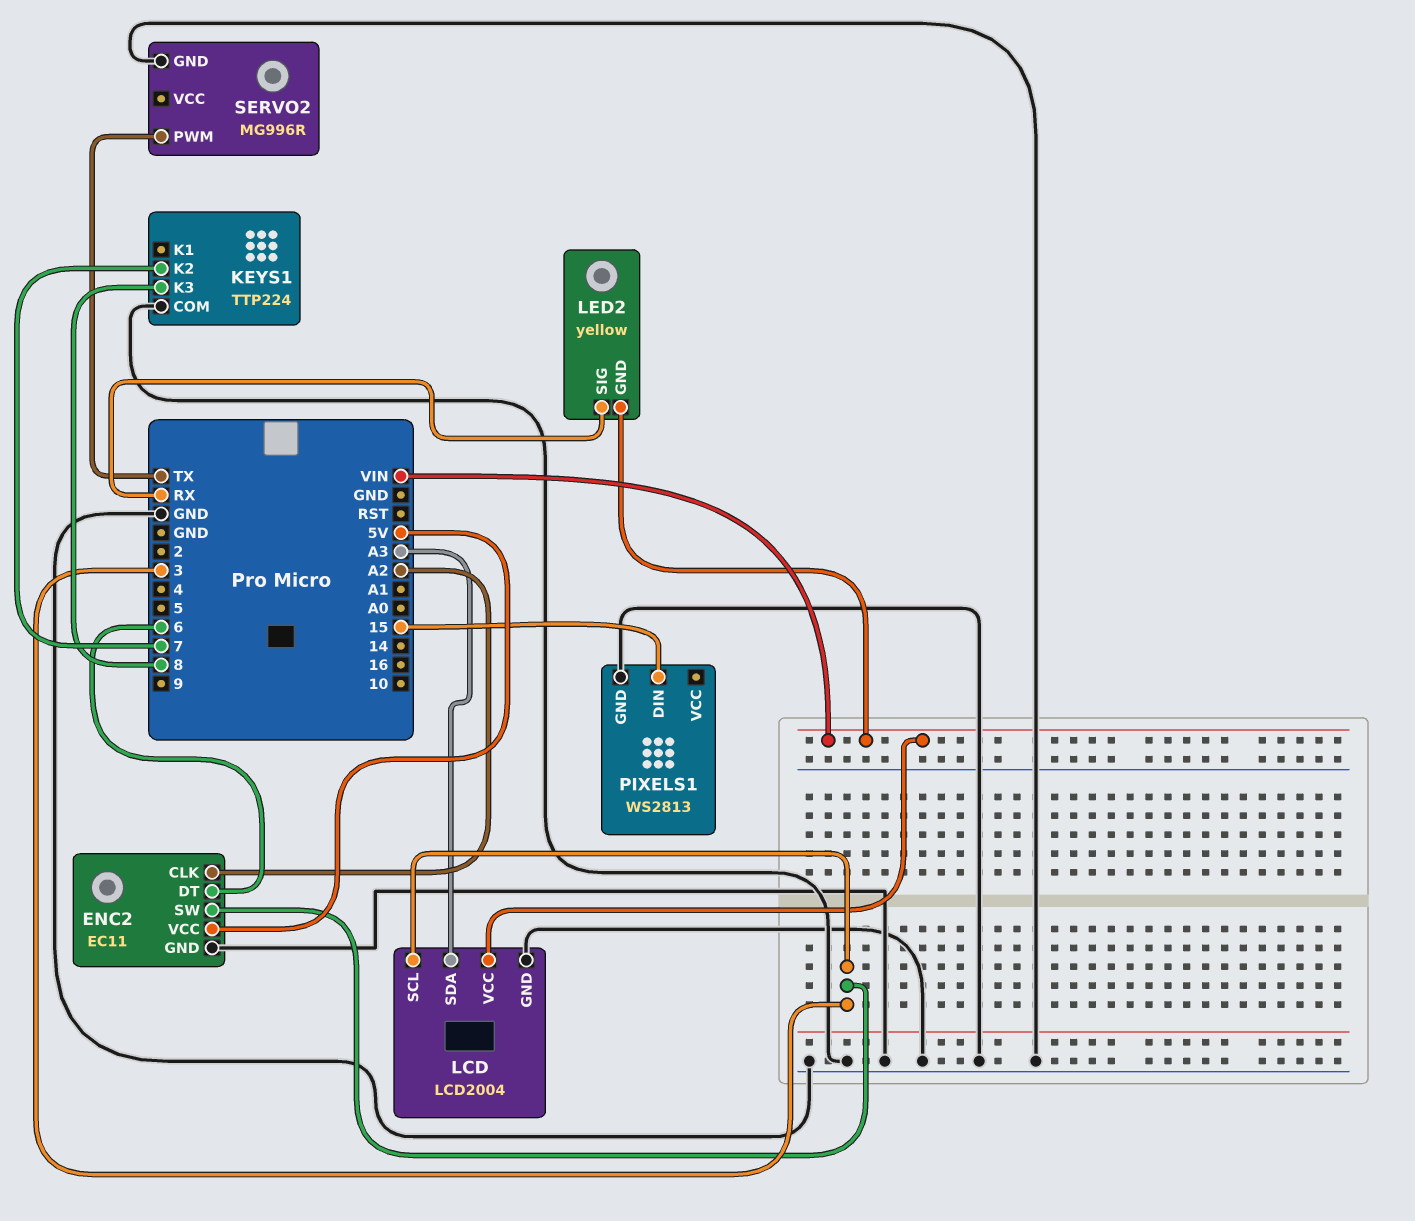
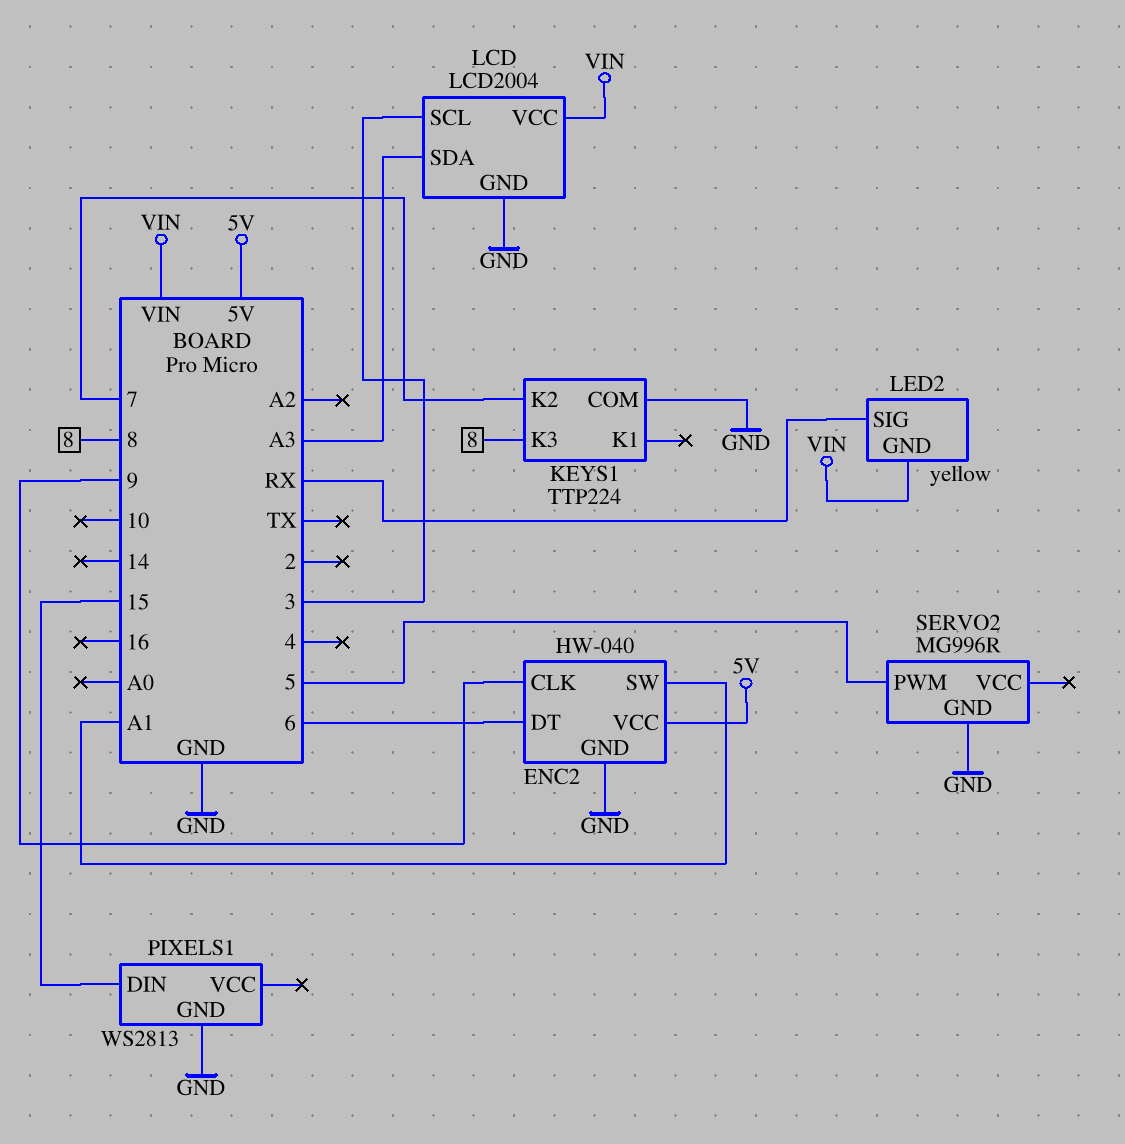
ENC2: EC11 -> HW-040
ENC2 pin CLK: A2 -> 9
ENC2 pin SW: 3 -> A1
SERVO2 pin PWM: TX -> 5

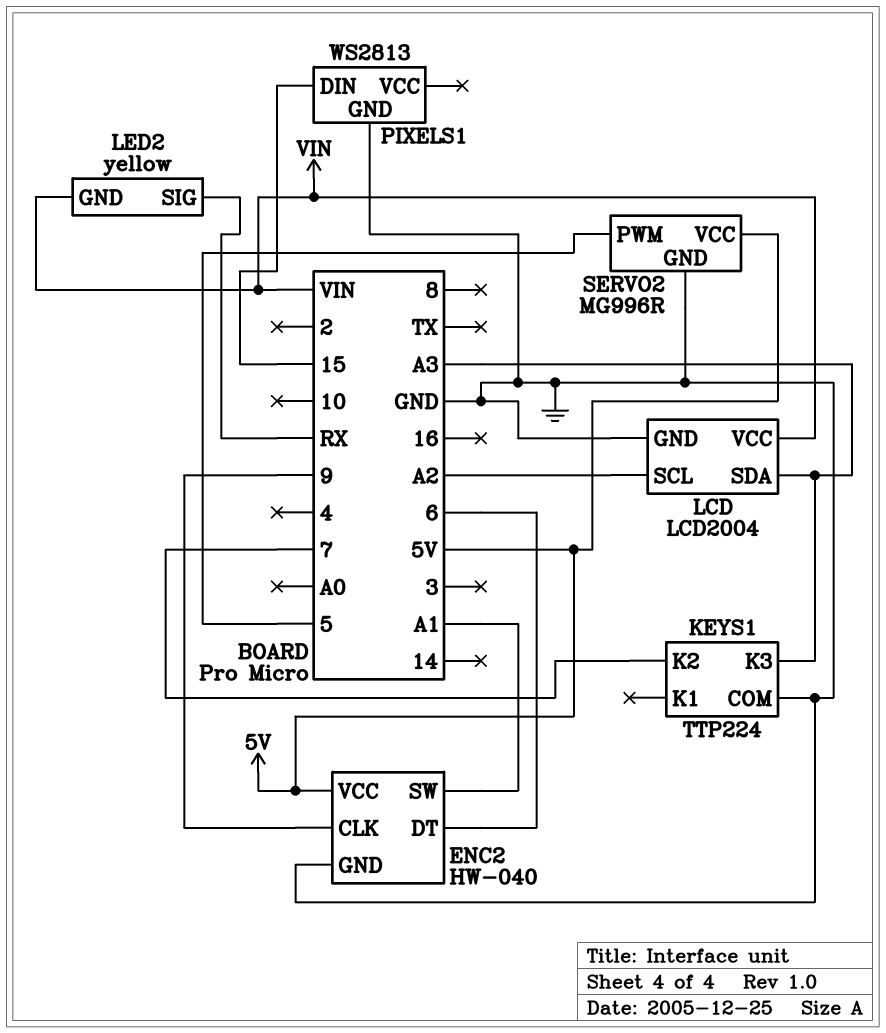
KEYS1 pin K3: 8 -> A3
LCD pin SCL: 3 -> A2
SERVO2 pin VCC: none -> 5V

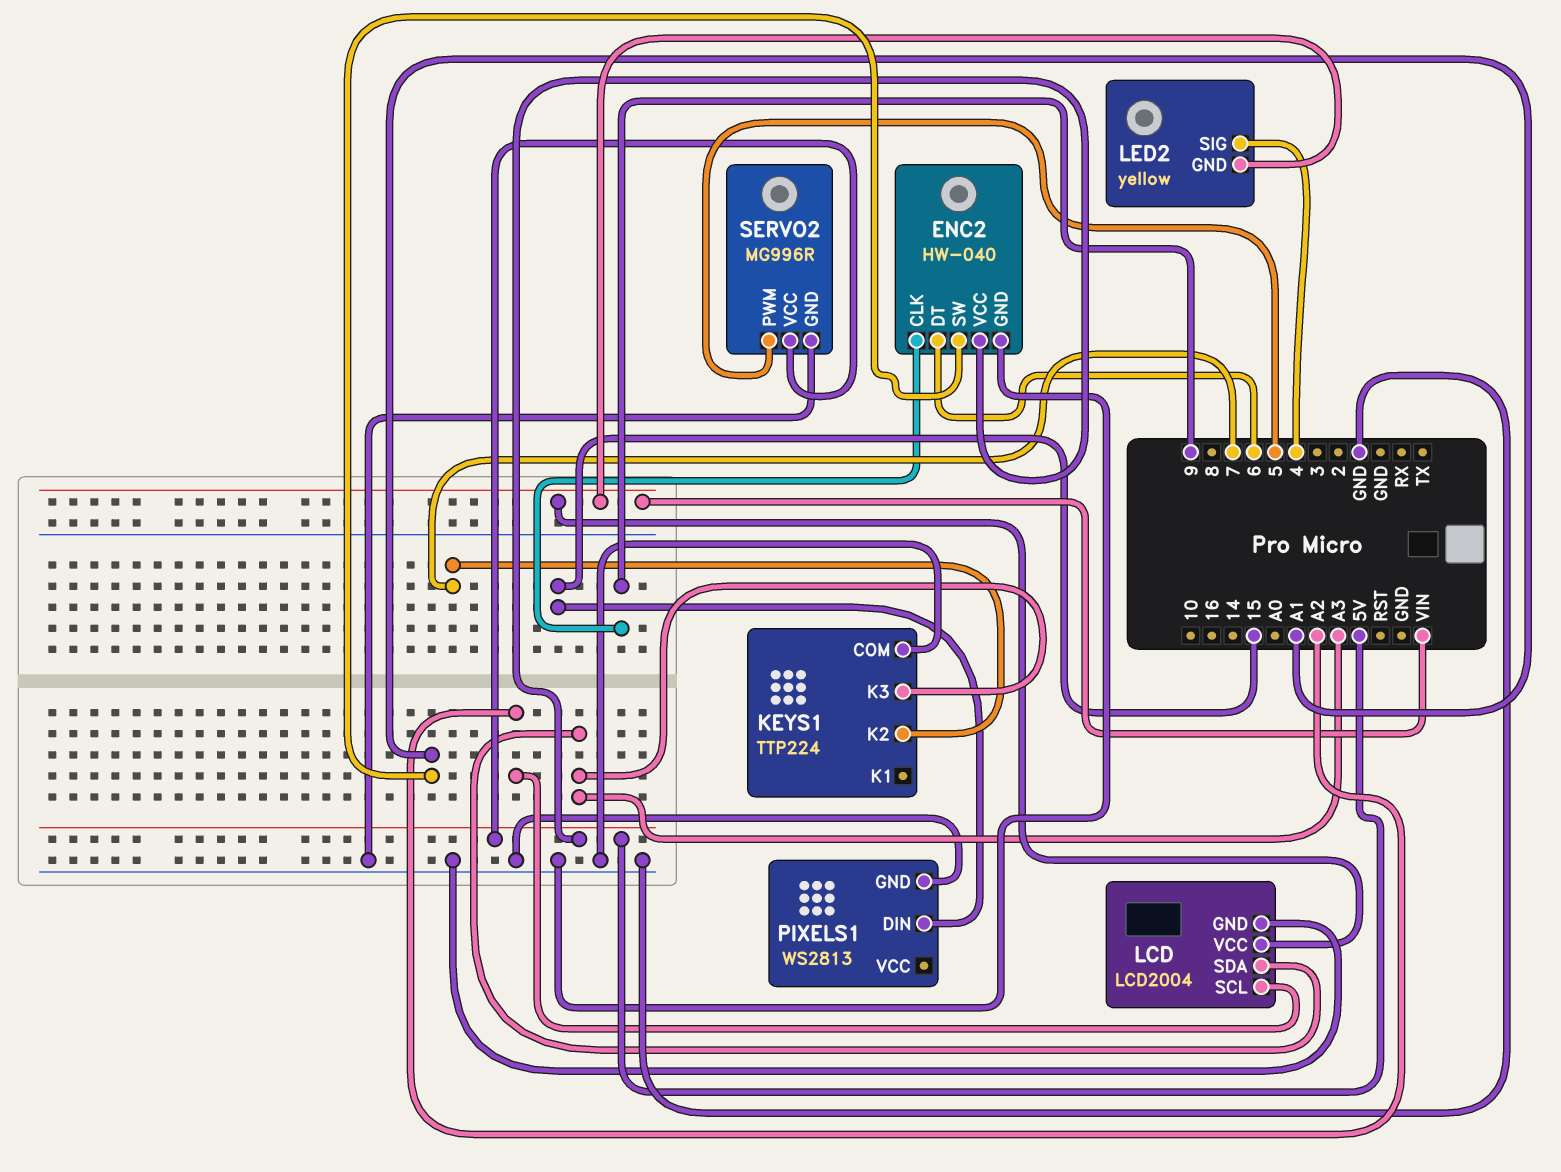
LED2 pin SIG: RX -> 4

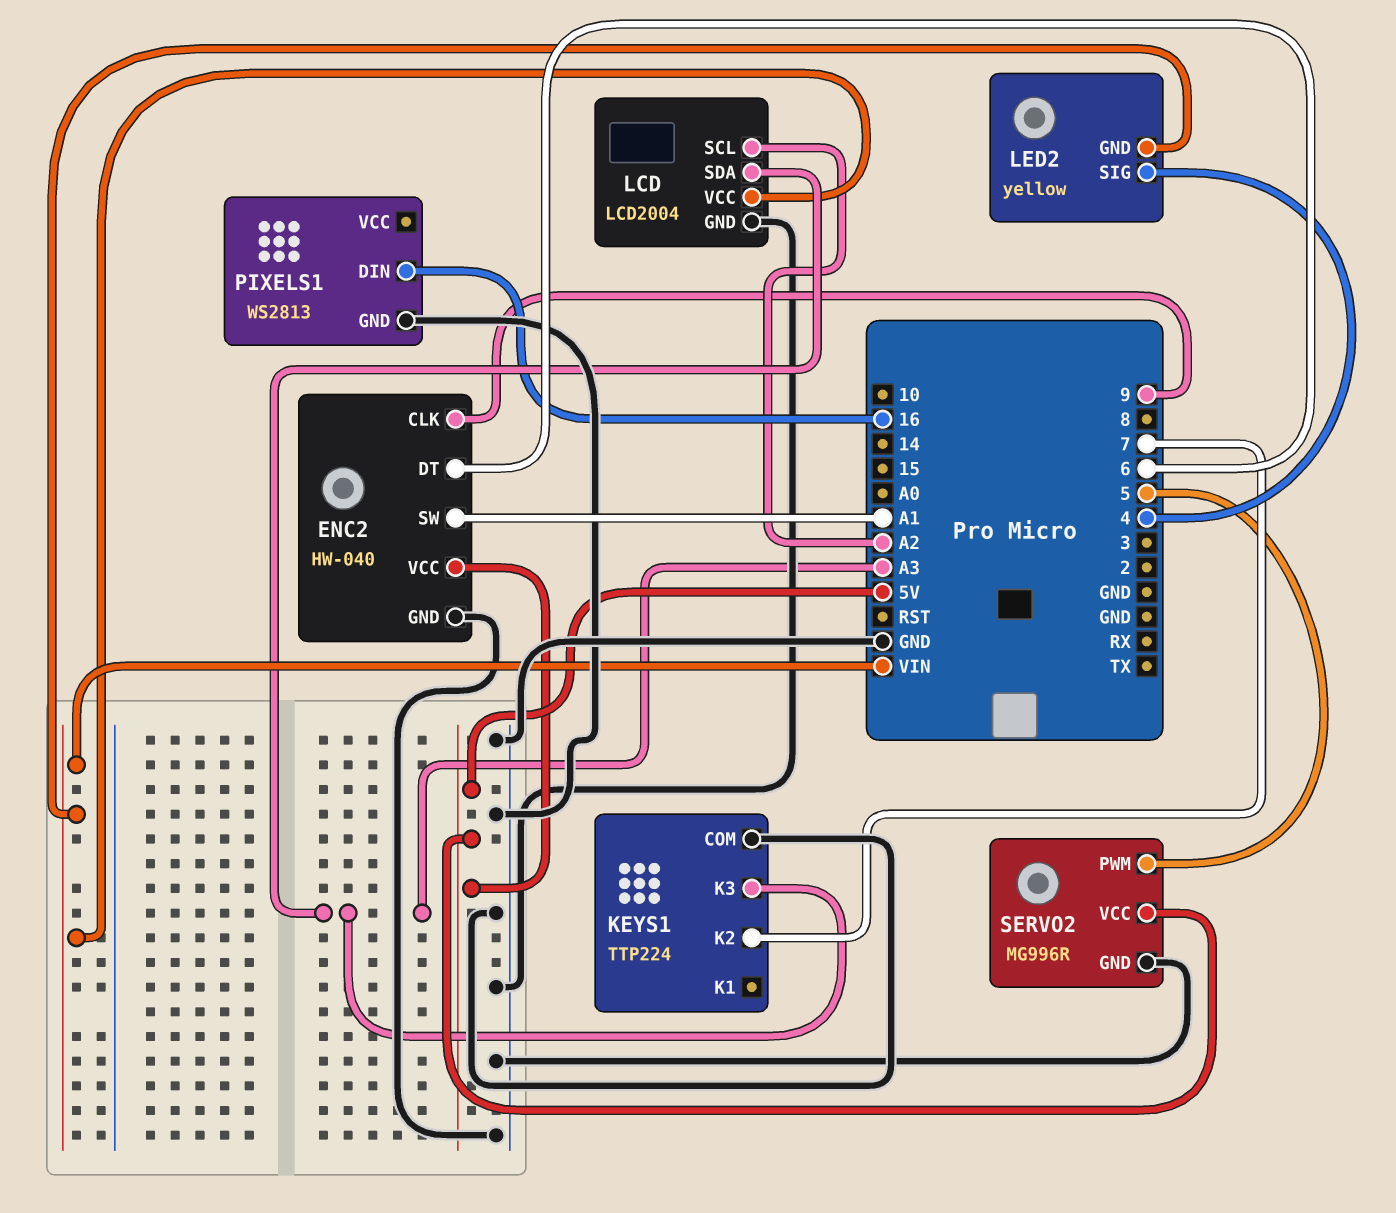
PIXELS1 pin DIN: 15 -> 16

